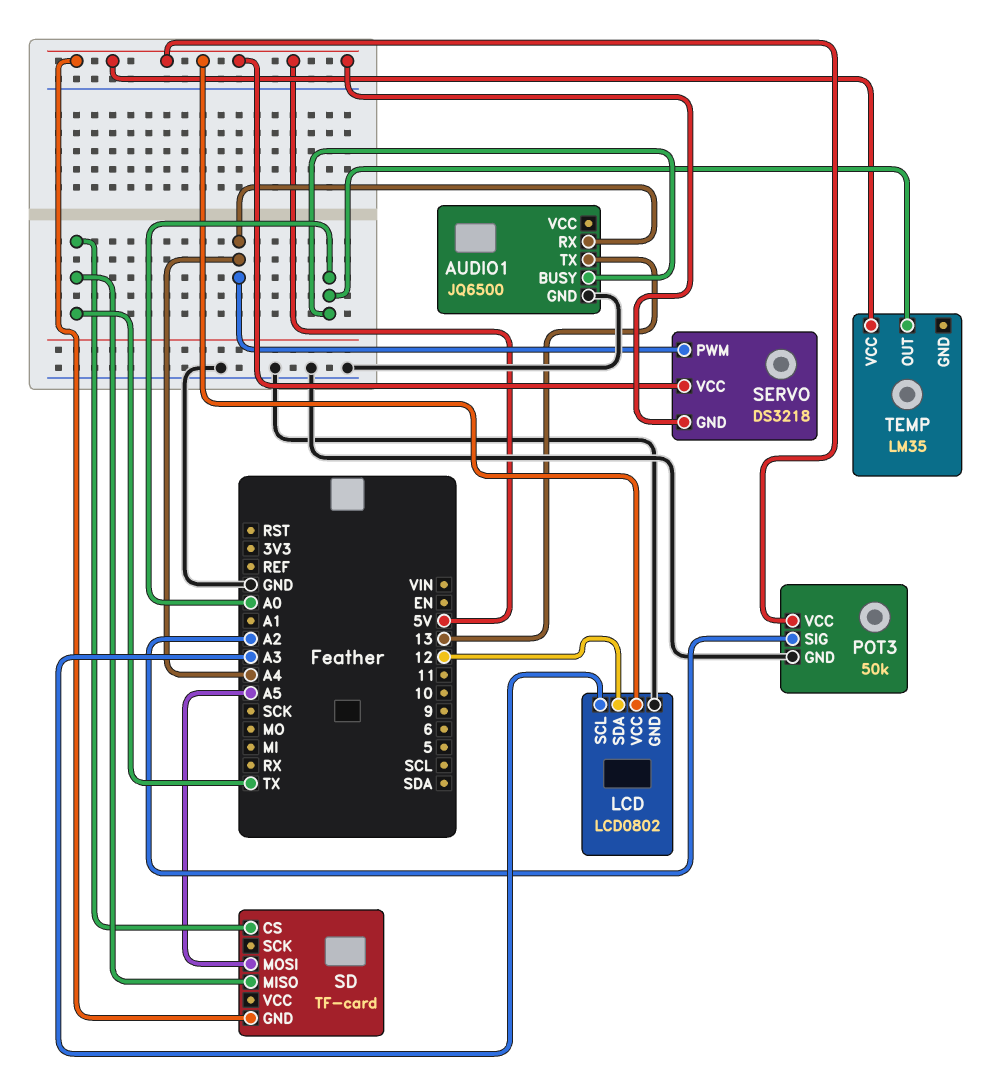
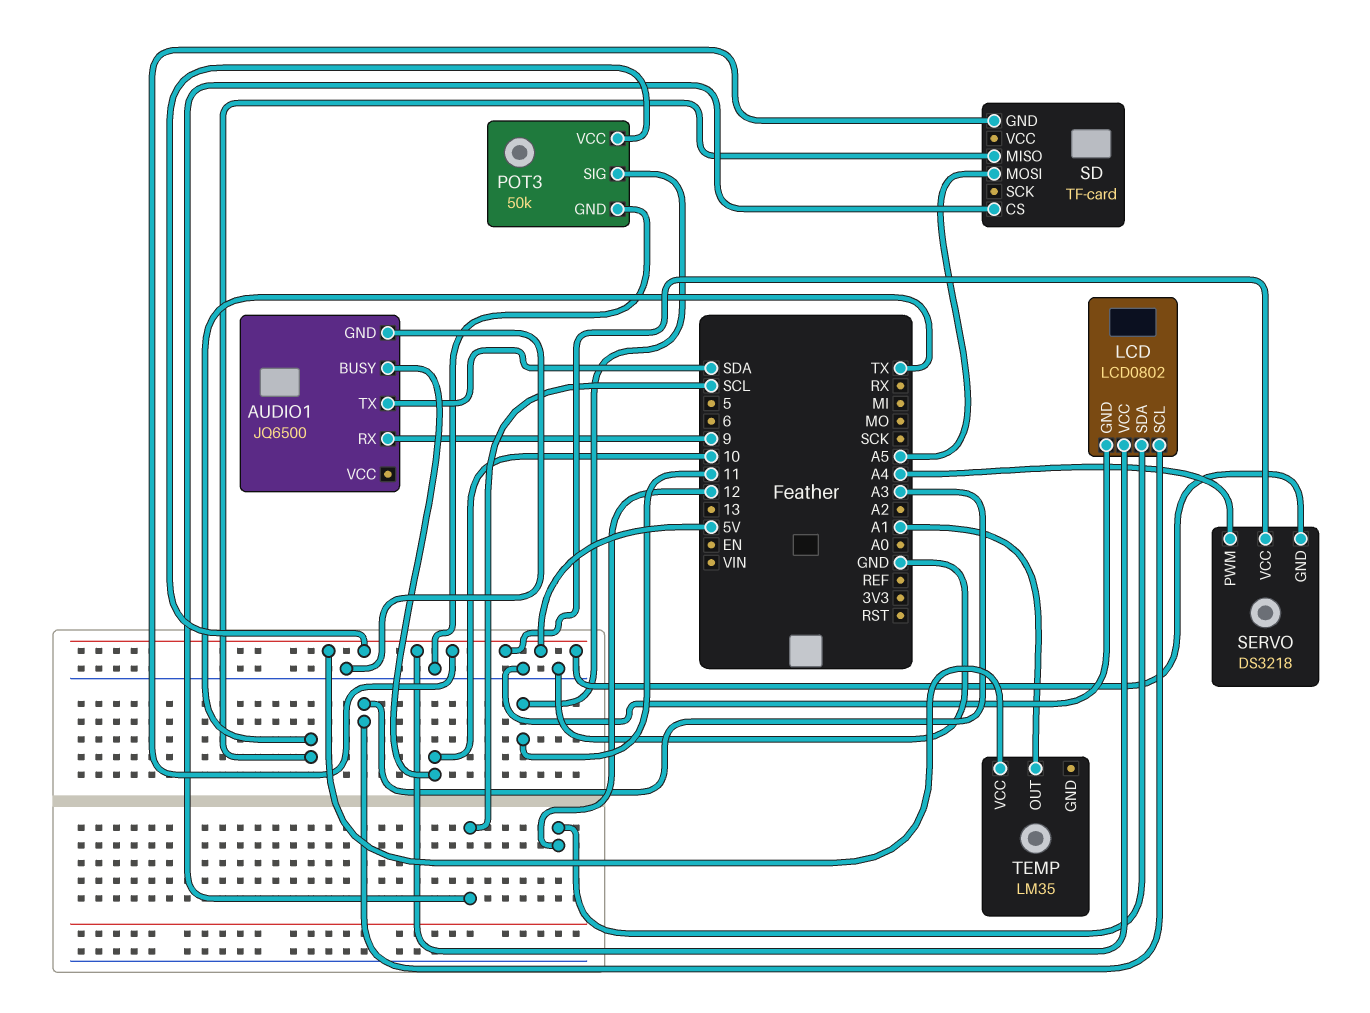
AUDIO1 pin BUSY: A0 -> 10
AUDIO1 pin RX: A4 -> 9
AUDIO1 pin TX: 13 -> SDA
POT3 pin SIG: A2 -> 11
SD pin CS: TX -> SCL
TEMP pin OUT: A0 -> A1

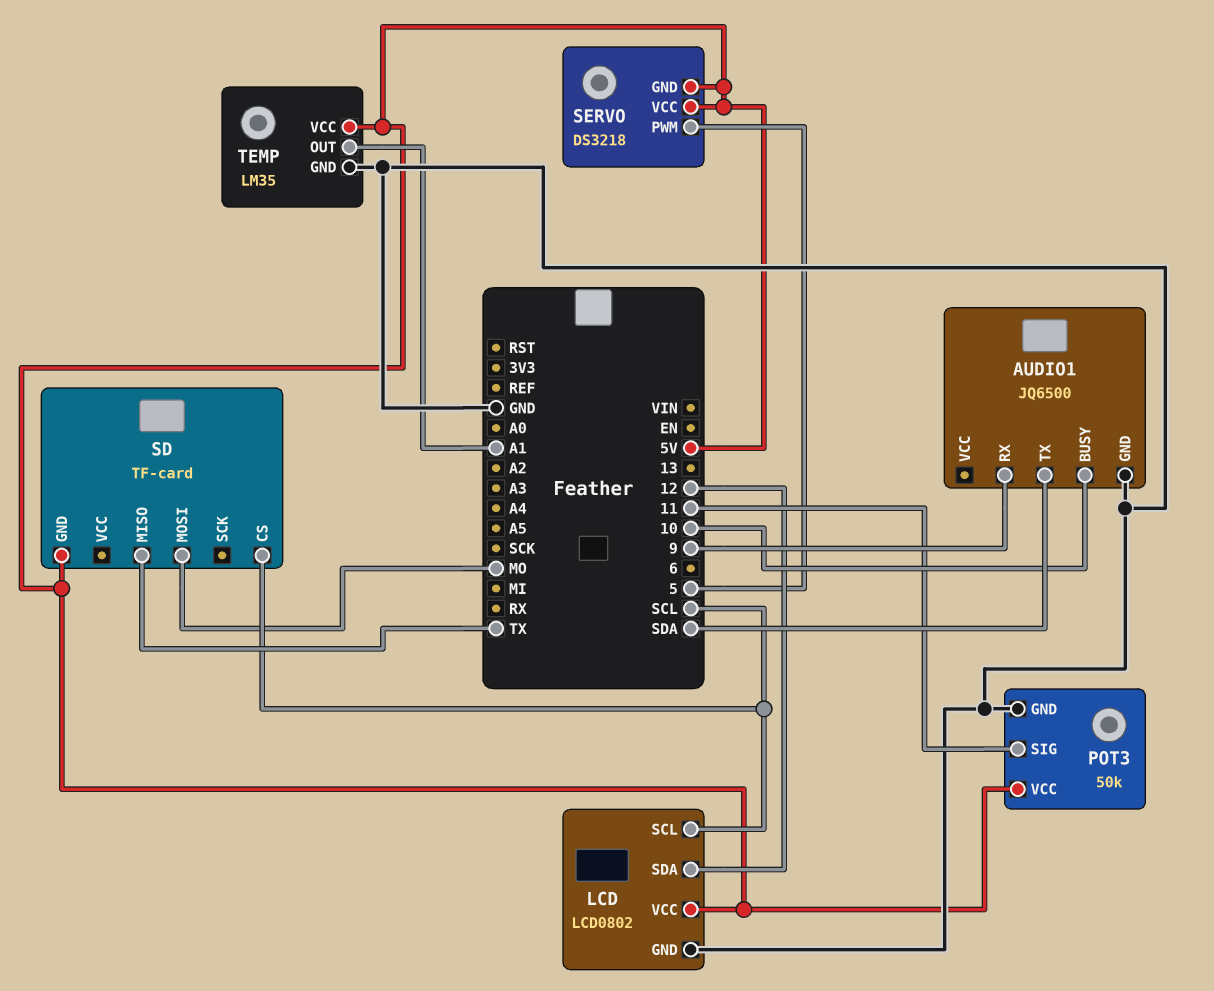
LCD pin SCL: A3 -> SCL
SD pin MOSI: A5 -> MO
SERVO pin PWM: A4 -> 5
TEMP pin GND: none -> GND

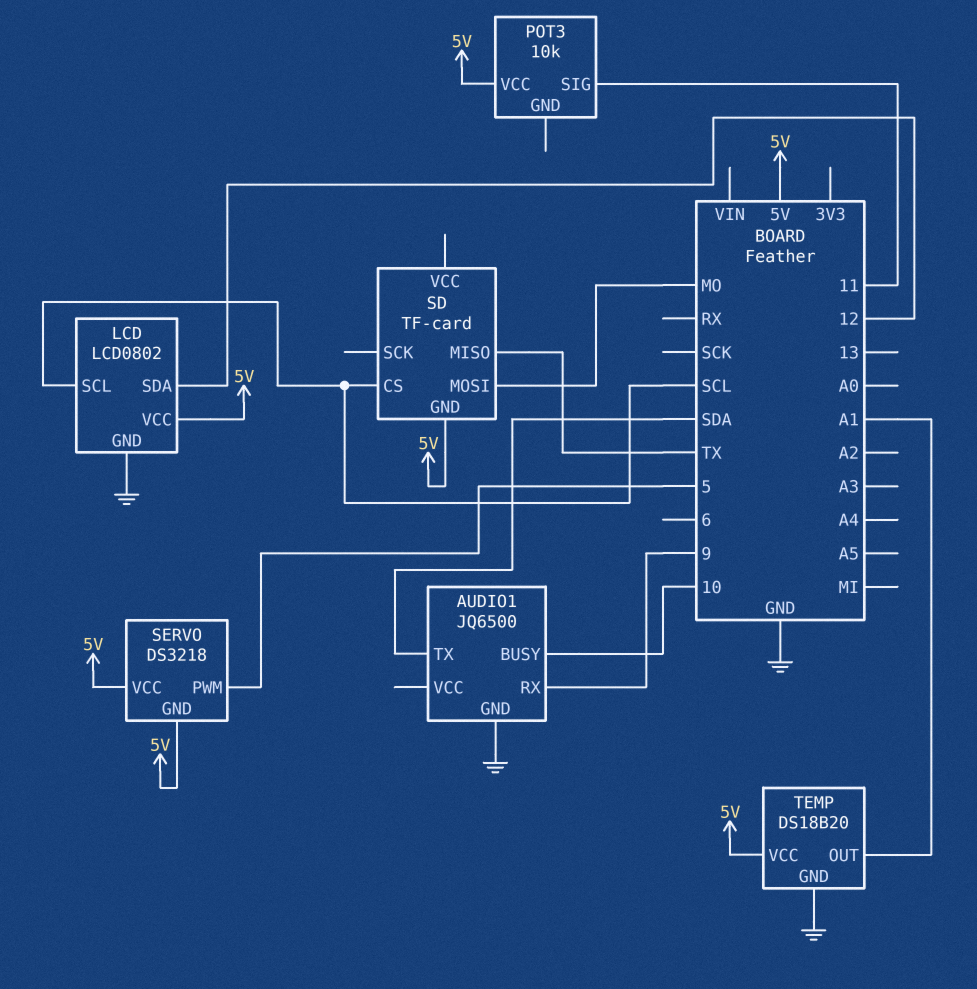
POT3: 50k -> 10k
POT3 pin GND: GND -> none
TEMP: LM35 -> DS18B20

